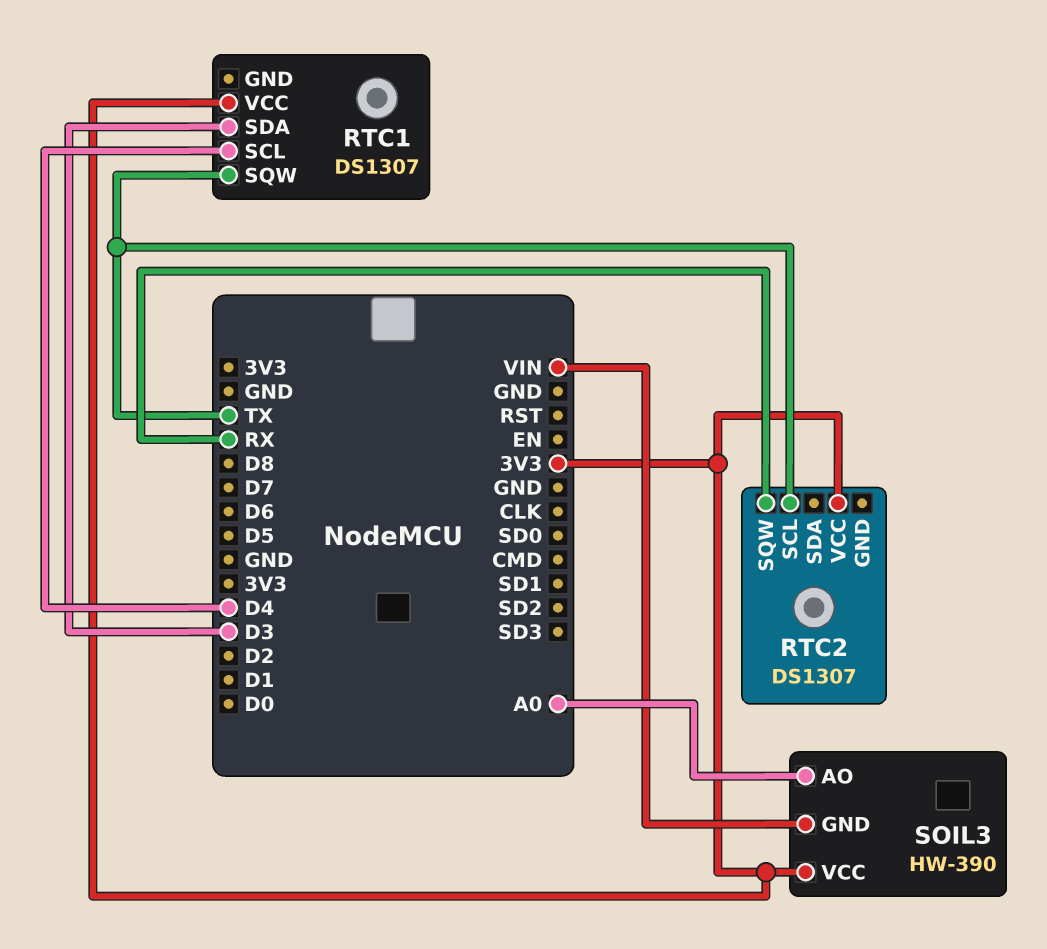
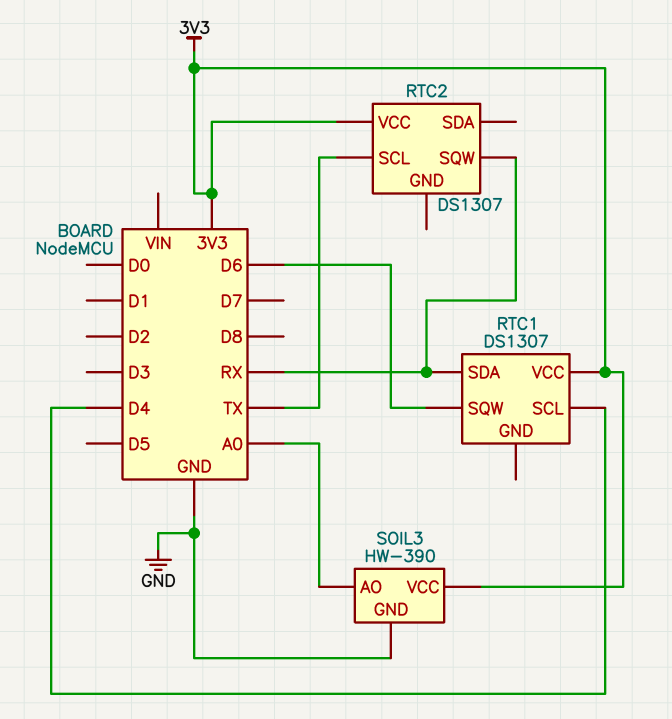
RTC1 pin SDA: D3 -> RX
RTC1 pin SQW: TX -> D6
SOIL3 pin GND: VIN -> GND

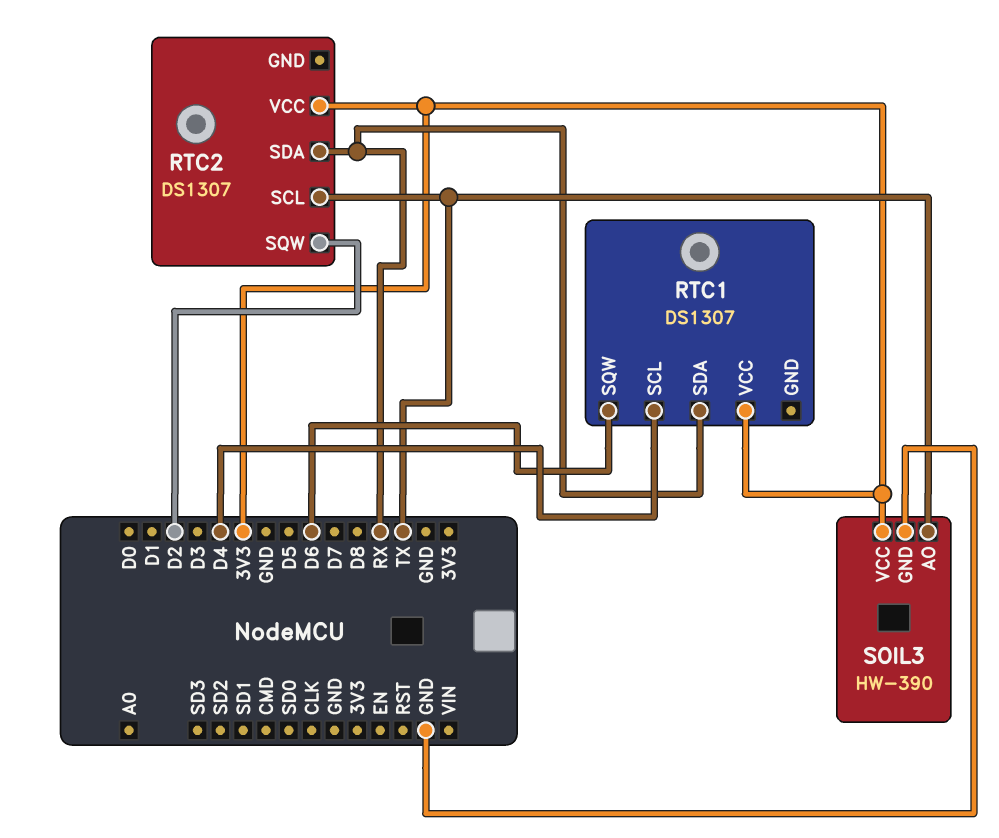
RTC2 pin SDA: none -> RX
RTC2 pin SQW: RX -> D2
SOIL3 pin AO: A0 -> TX

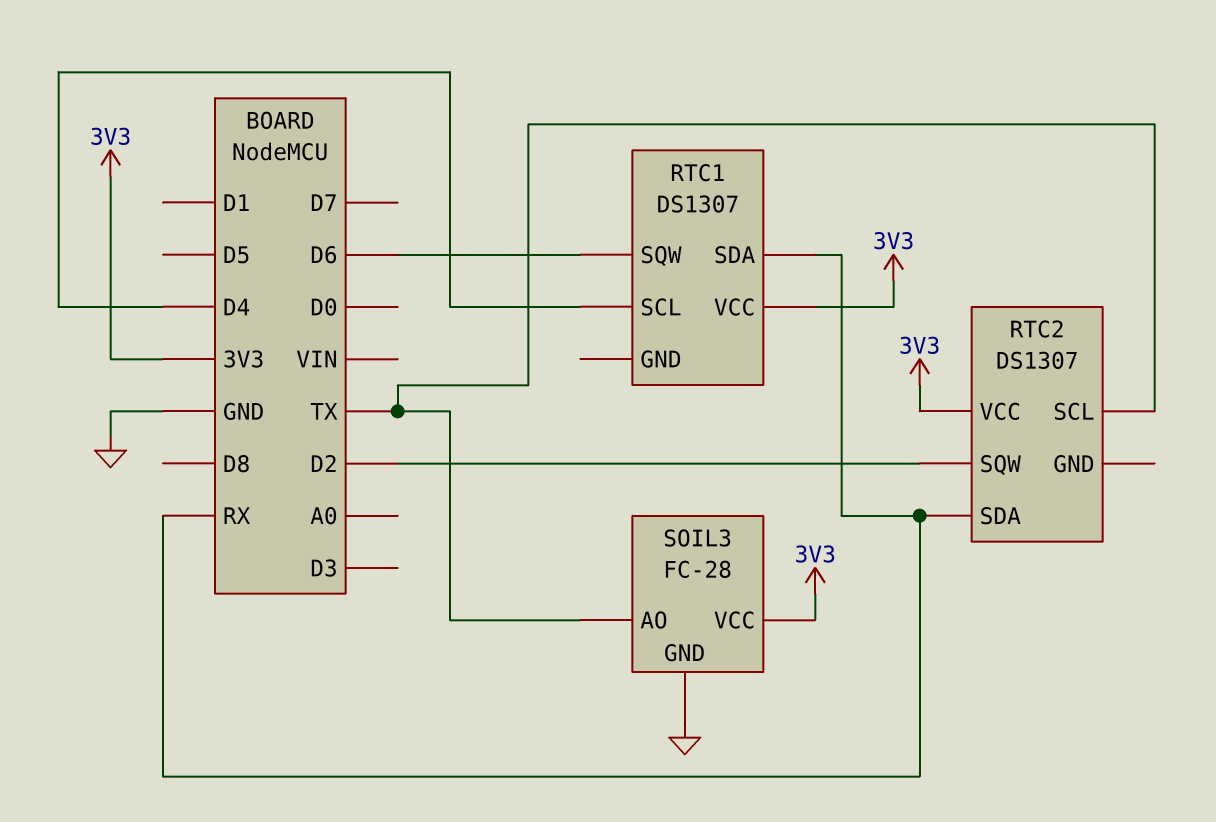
SOIL3: HW-390 -> FC-28

